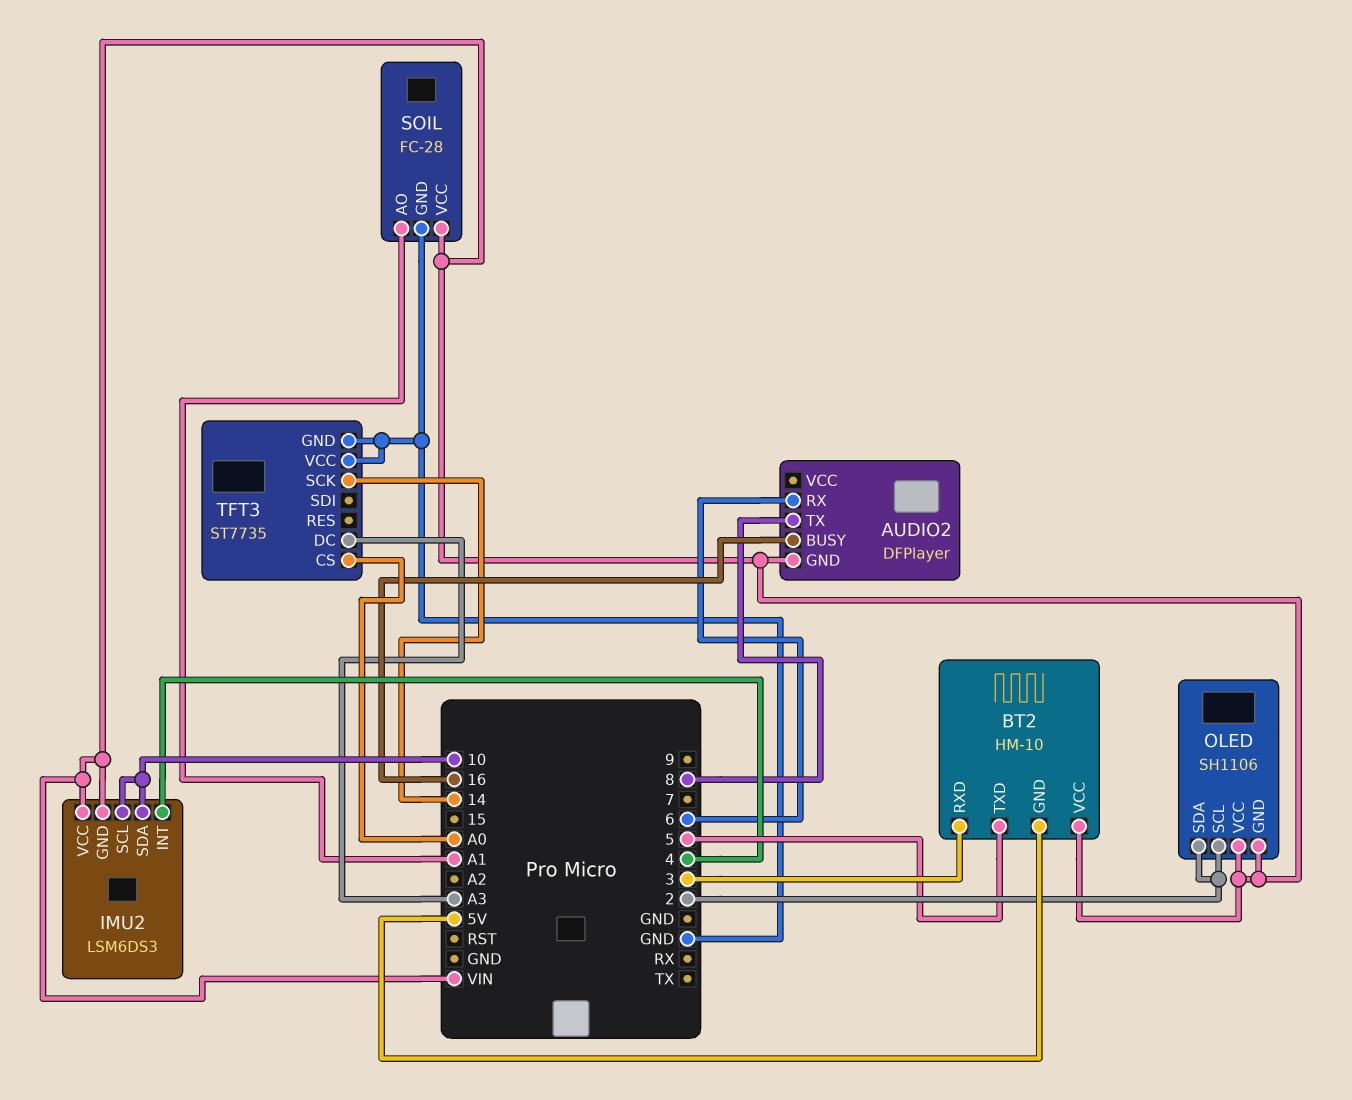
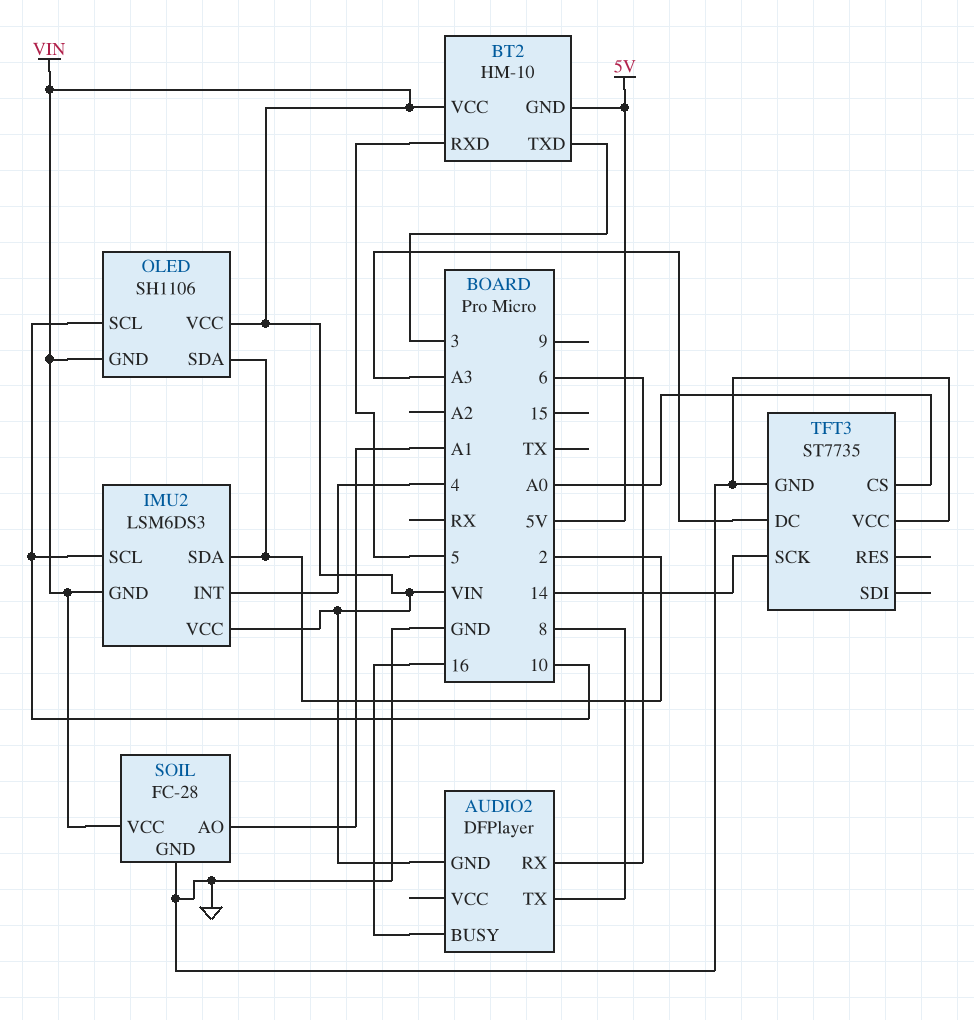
BT2 pin RXD: 3 -> 5
BT2 pin TXD: 5 -> 3
IMU2 pin SDA: 10 -> 2
OLED pin SCL: 2 -> 10

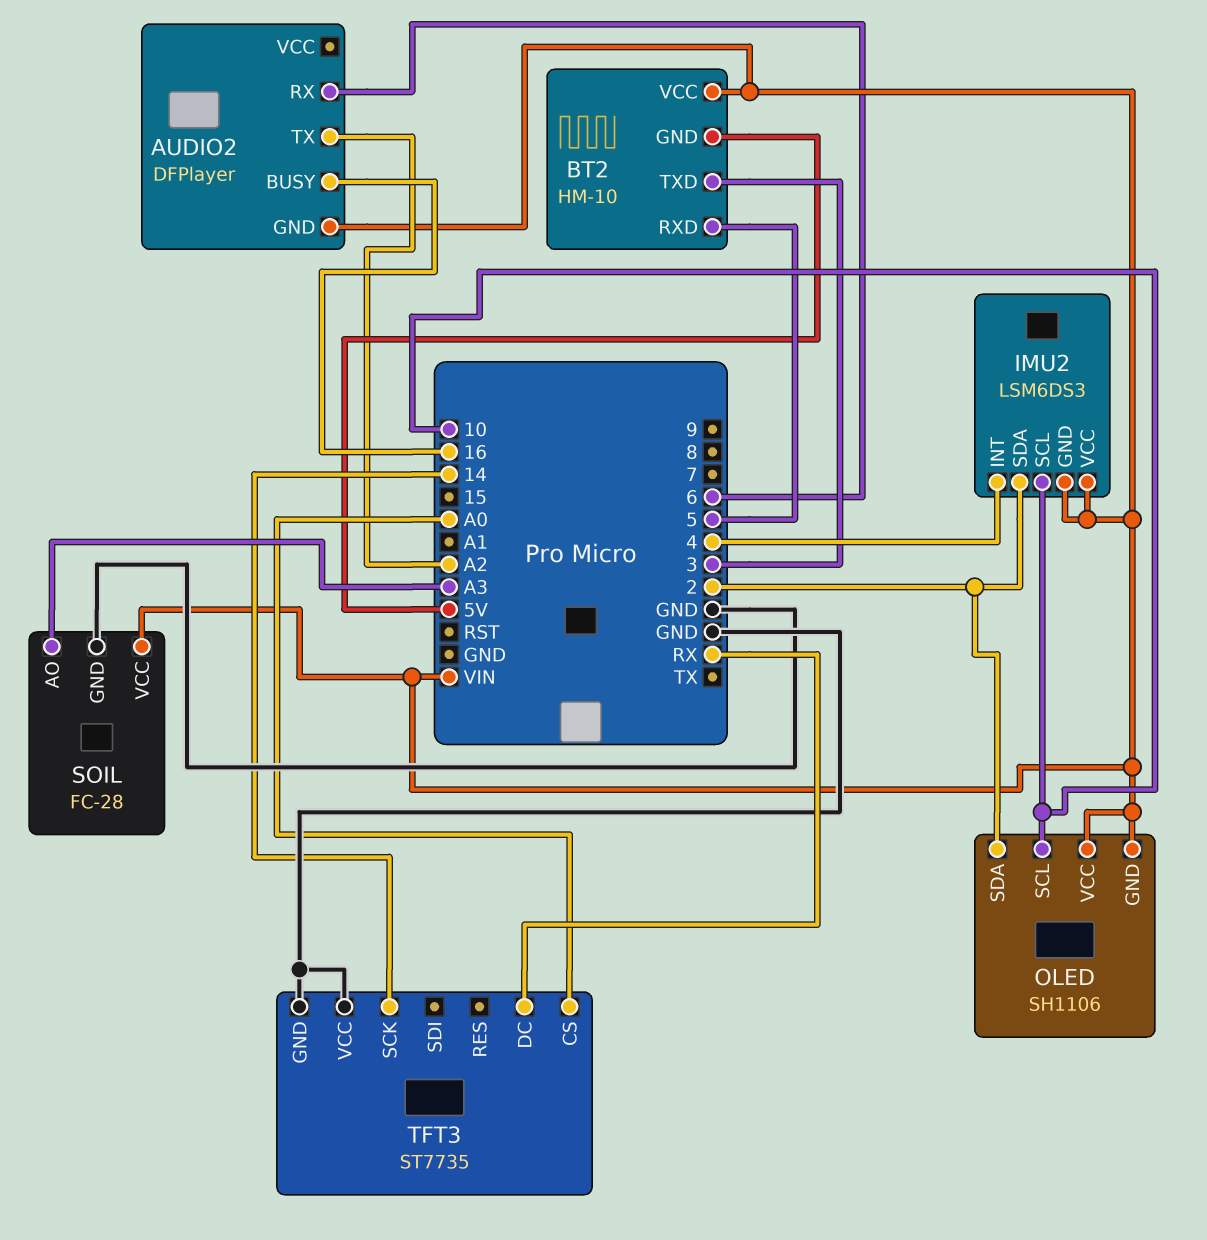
AUDIO2 pin TX: 8 -> A2
SOIL pin AO: A1 -> A3
TFT3 pin DC: A3 -> RX

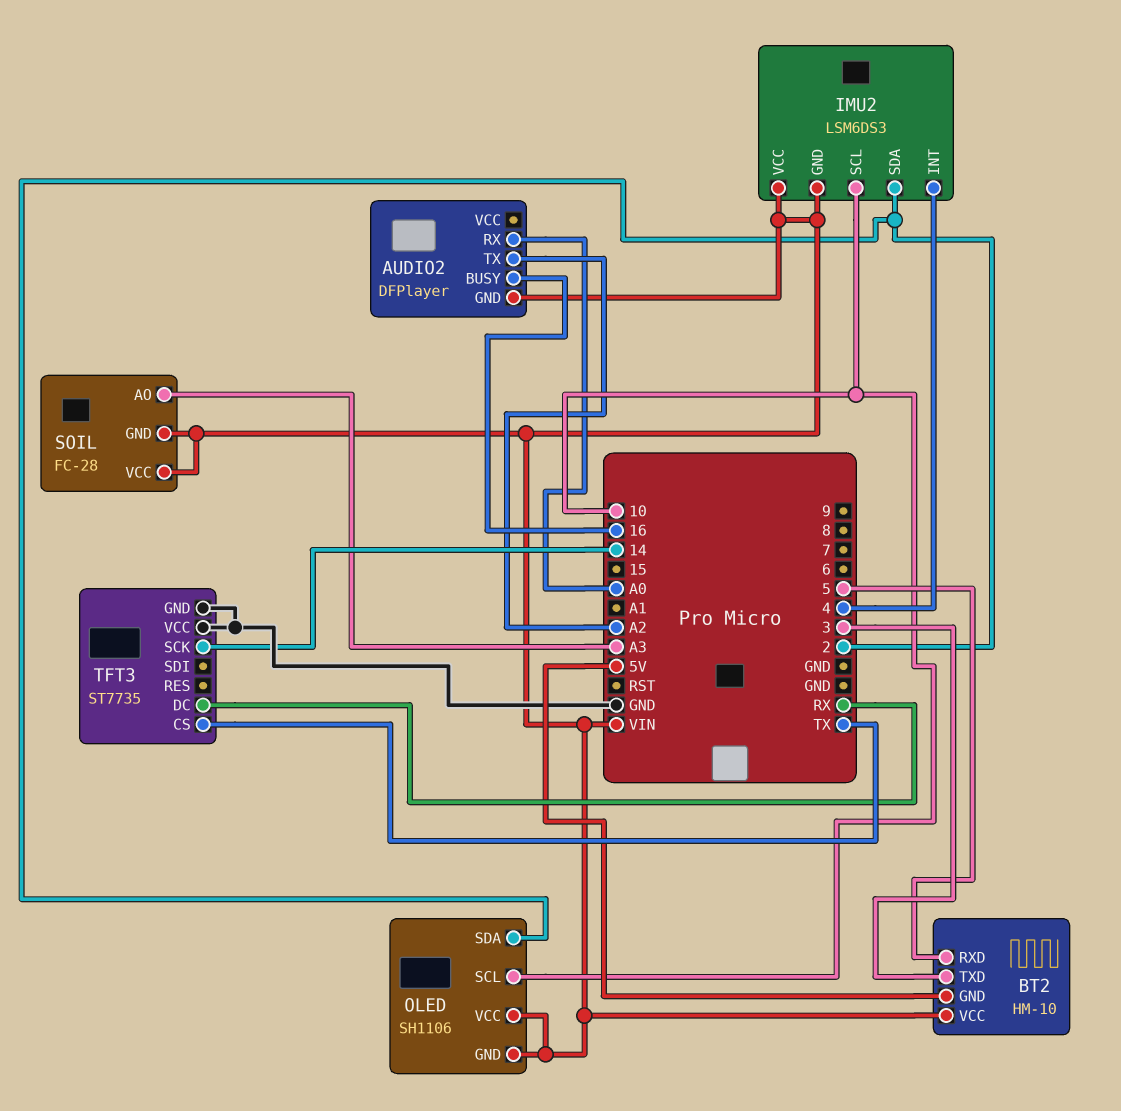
AUDIO2 pin RX: 6 -> A0
SOIL pin GND: GND -> VIN
TFT3 pin CS: A0 -> TX

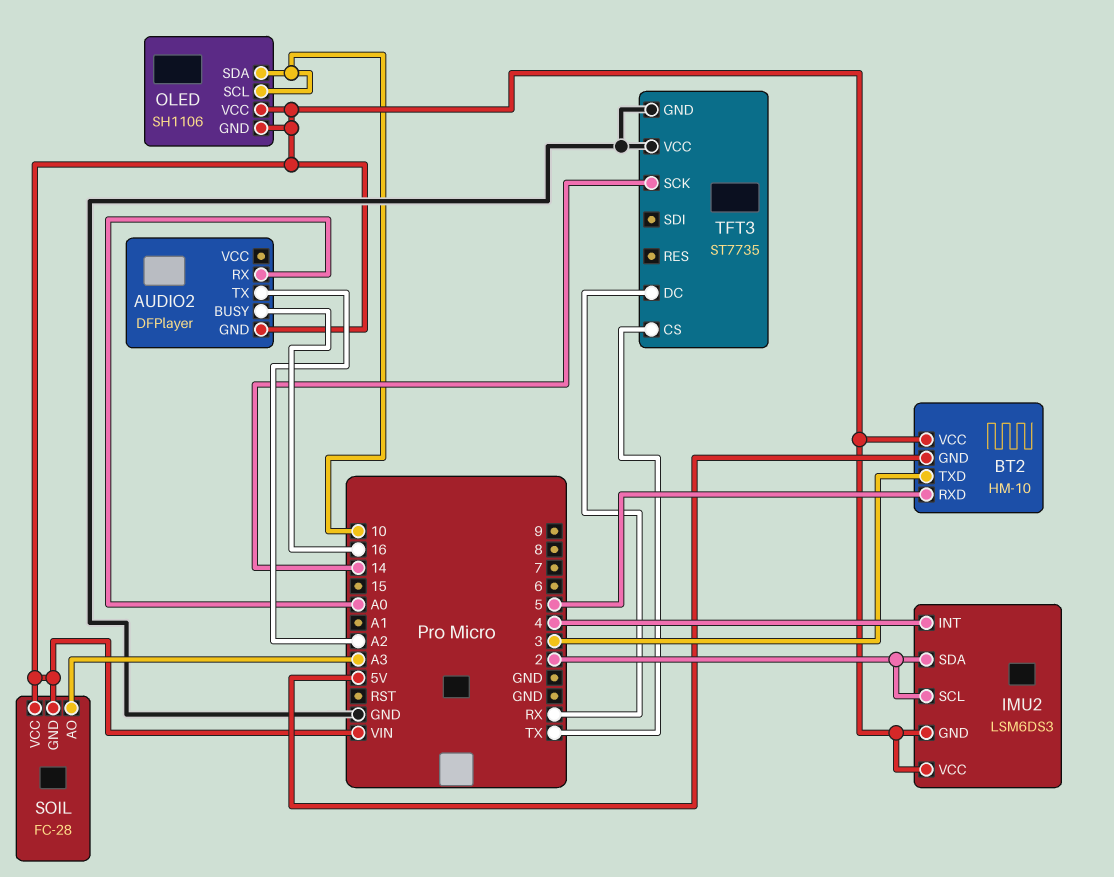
IMU2 pin SCL: 10 -> 2
OLED pin SDA: 2 -> 10

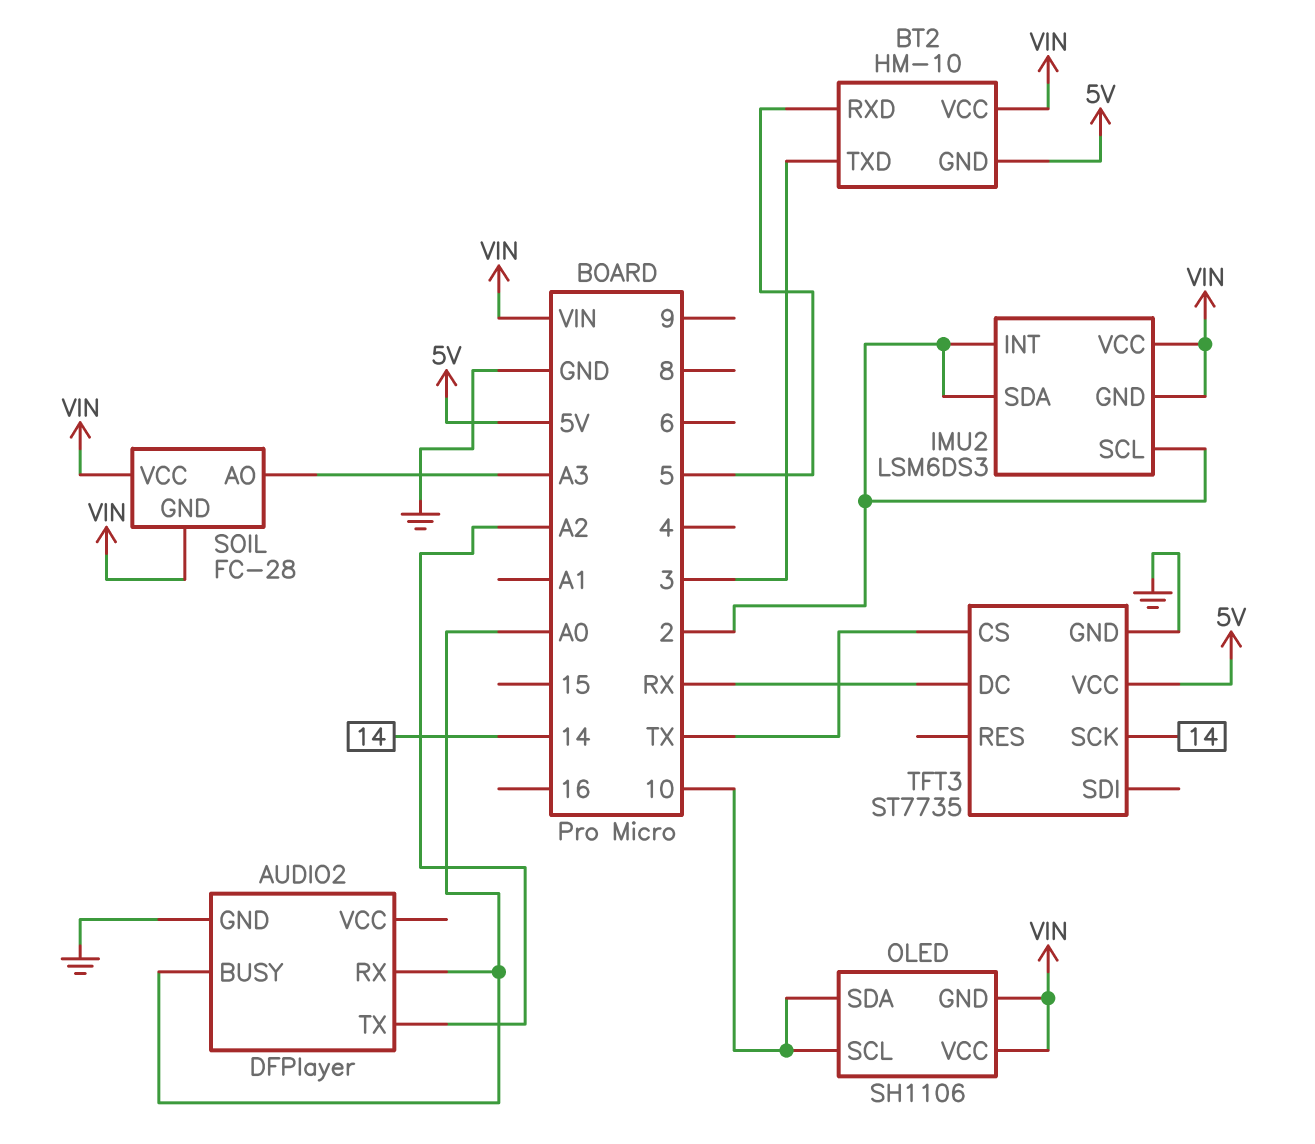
AUDIO2 pin BUSY: 16 -> A0
AUDIO2 pin GND: VIN -> GND
IMU2 pin INT: 4 -> 2
TFT3 pin VCC: GND -> 5V

